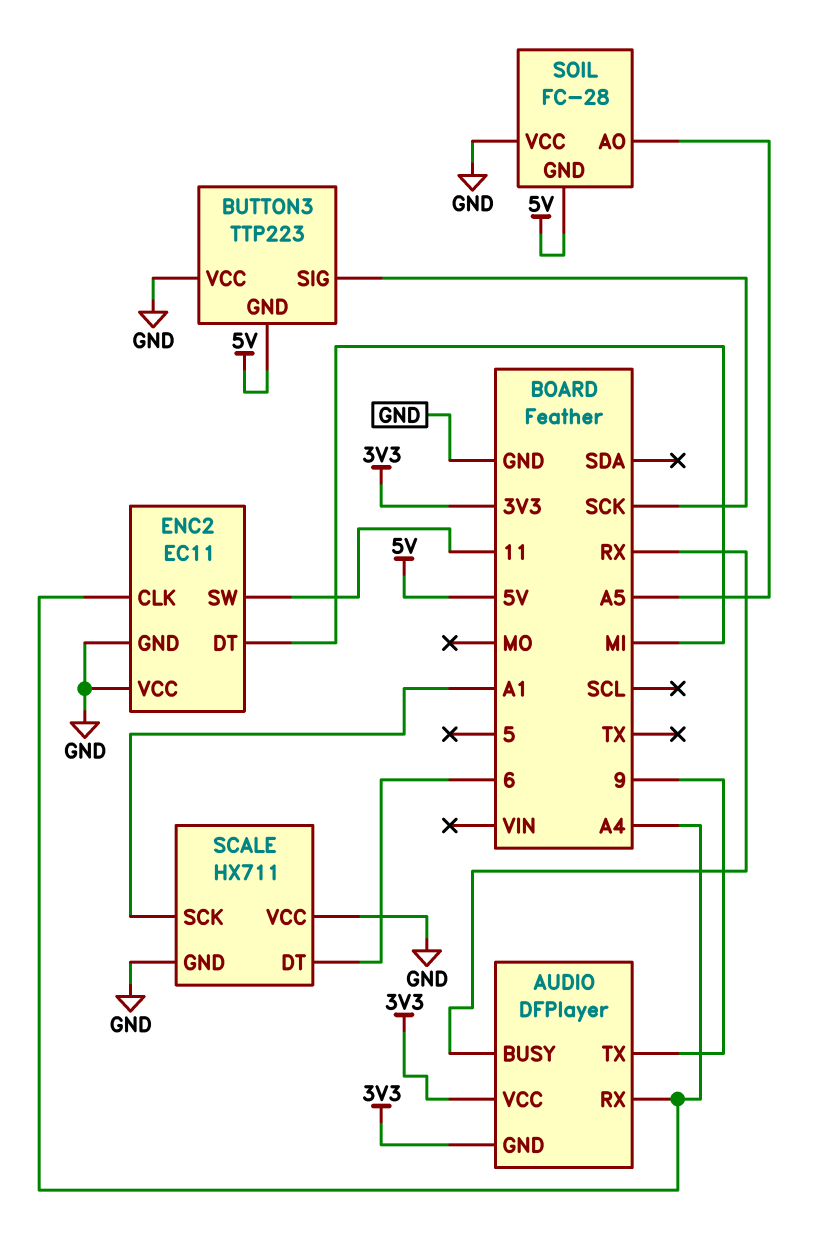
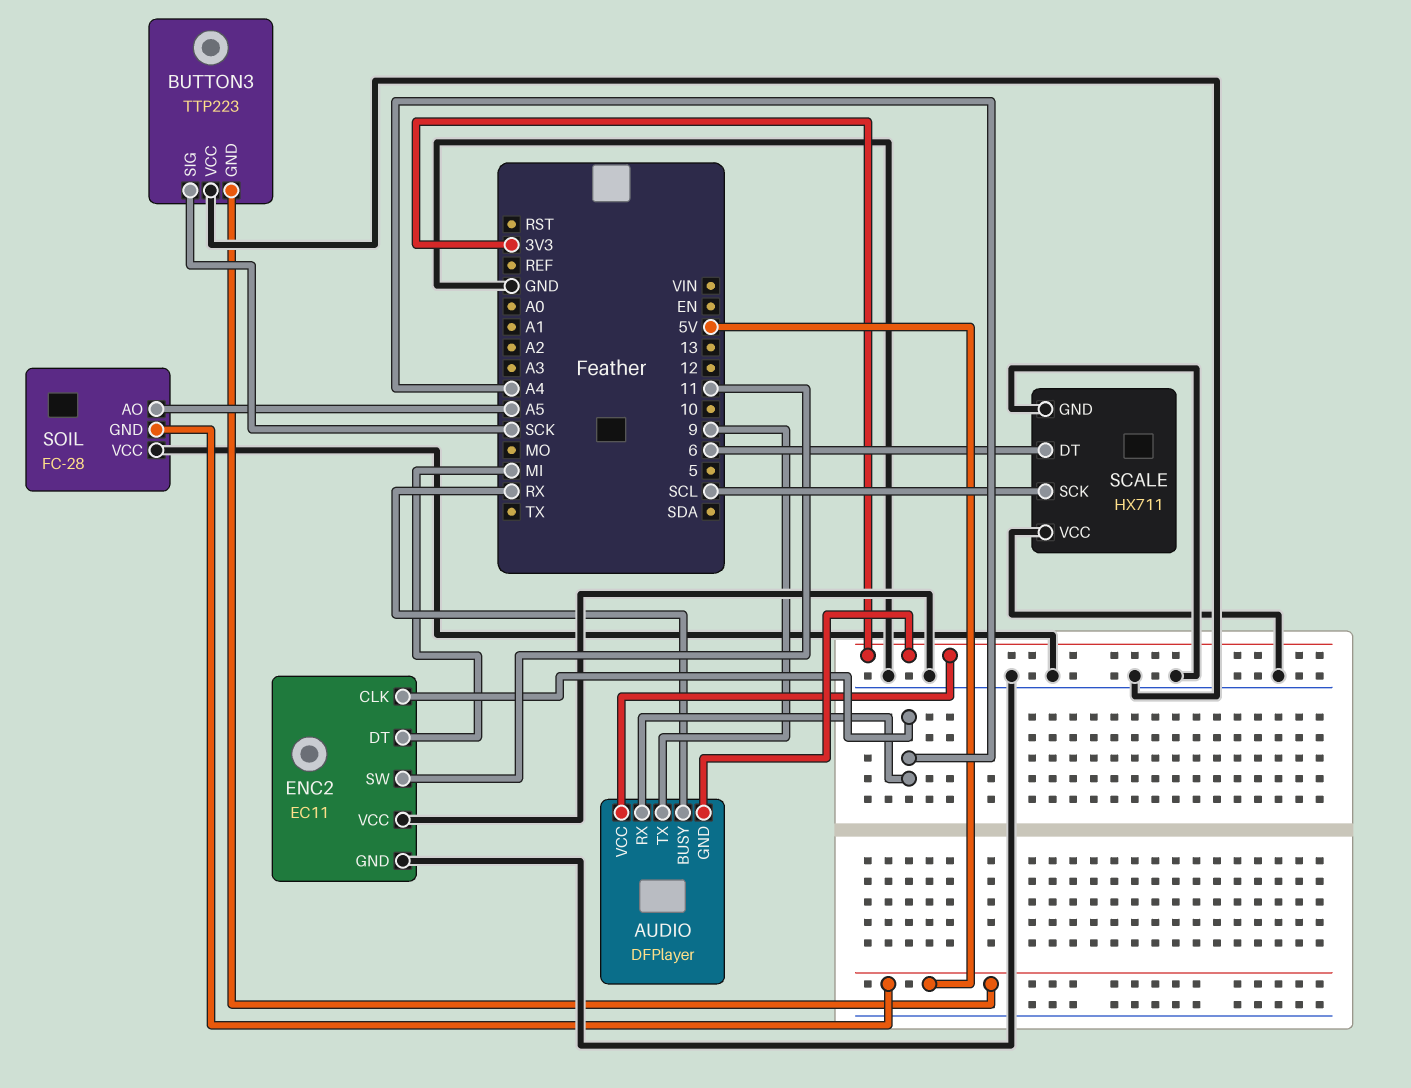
SCALE pin SCK: A1 -> SCL

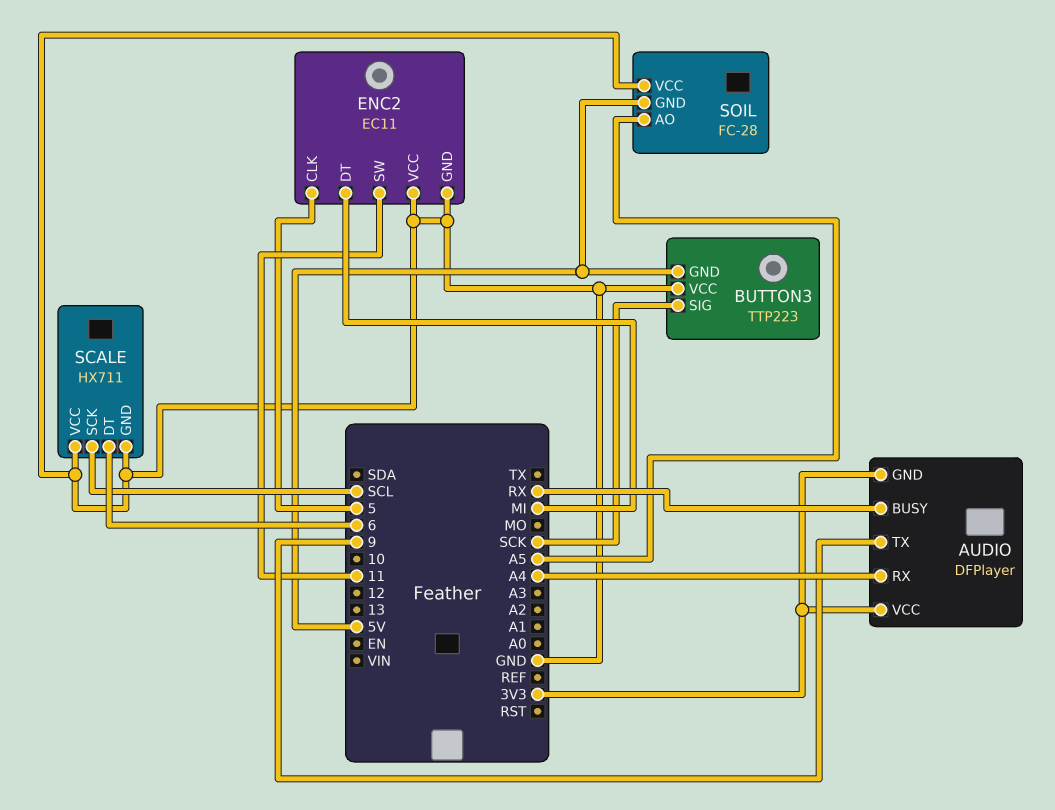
ENC2 pin CLK: A4 -> 5

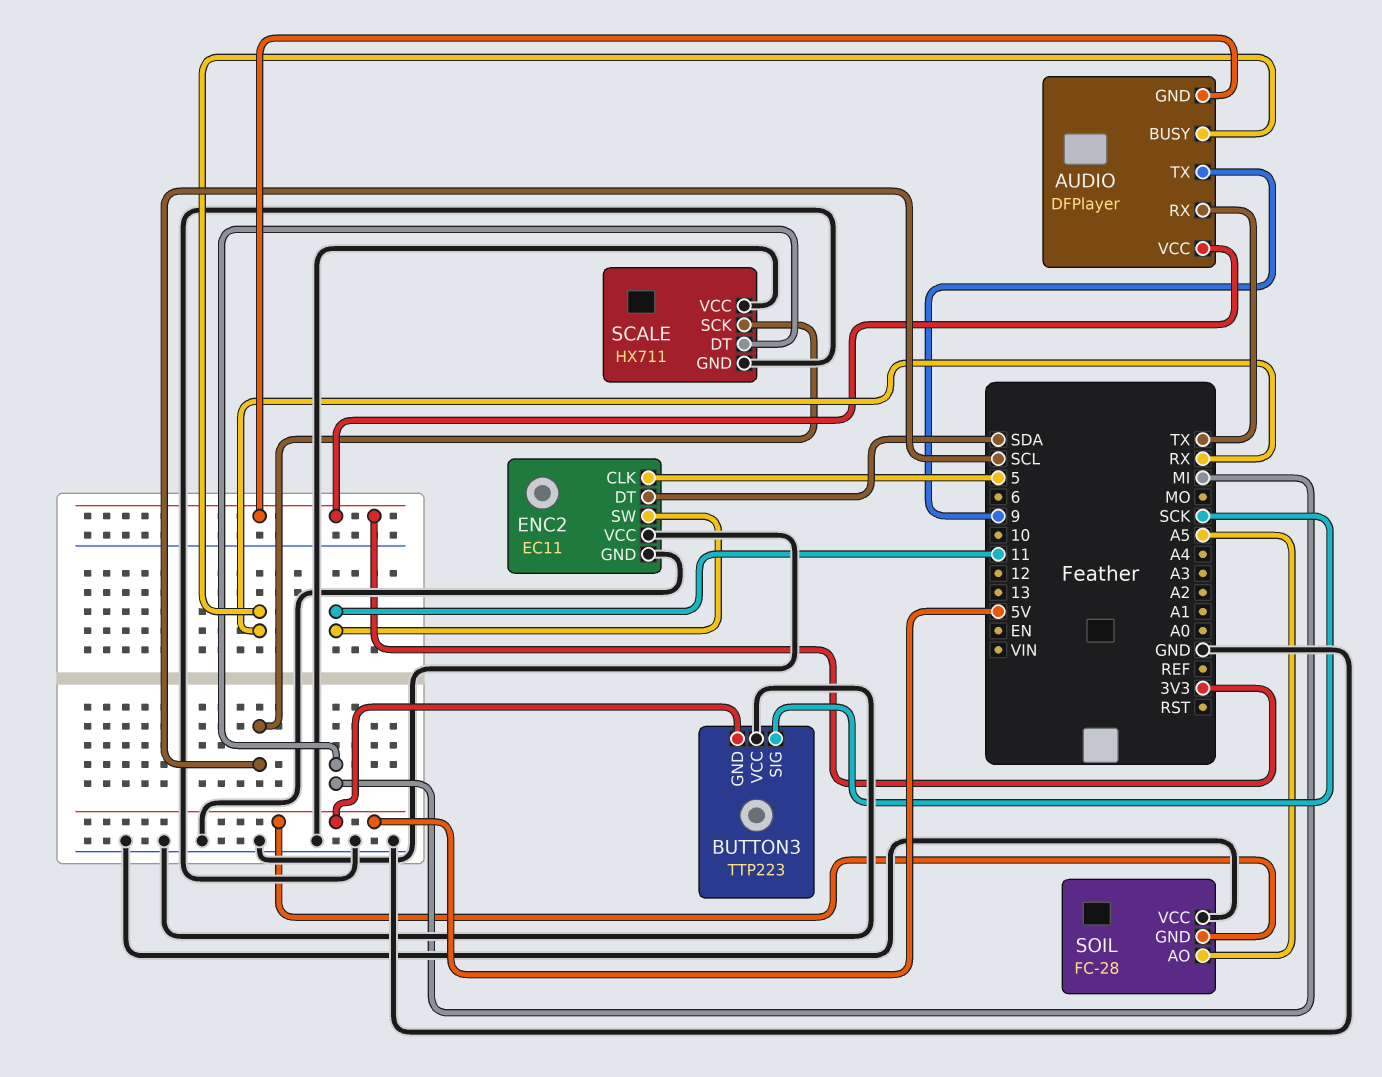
AUDIO pin RX: A4 -> TX
ENC2 pin DT: MI -> SDA
SCALE pin DT: 6 -> MI

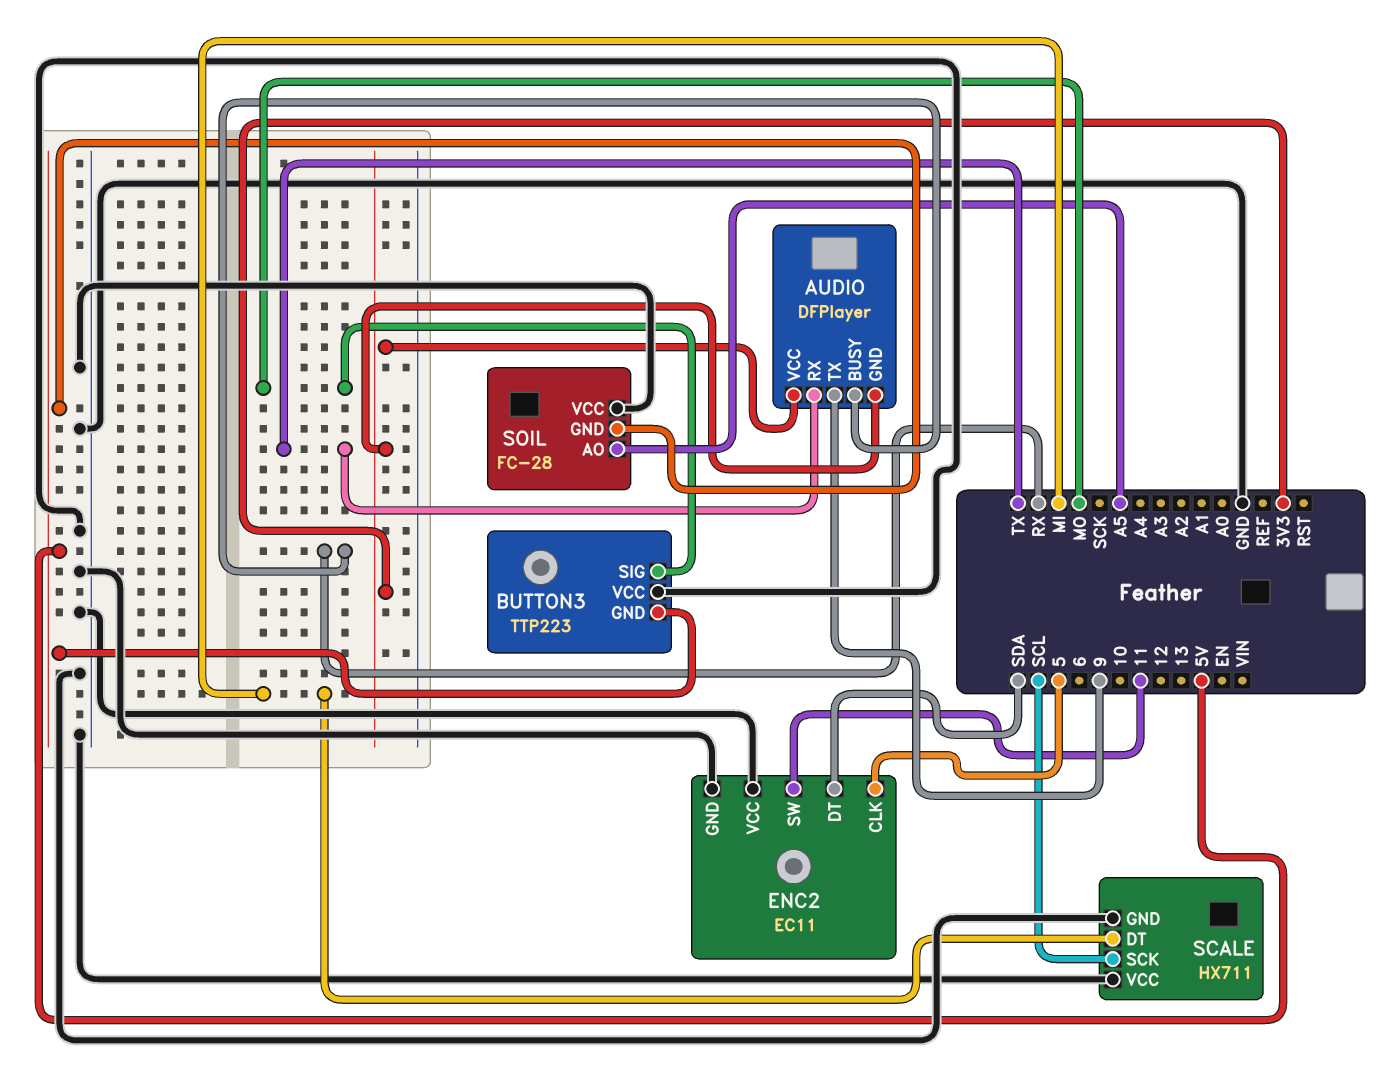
BUTTON3 pin SIG: SCK -> MO

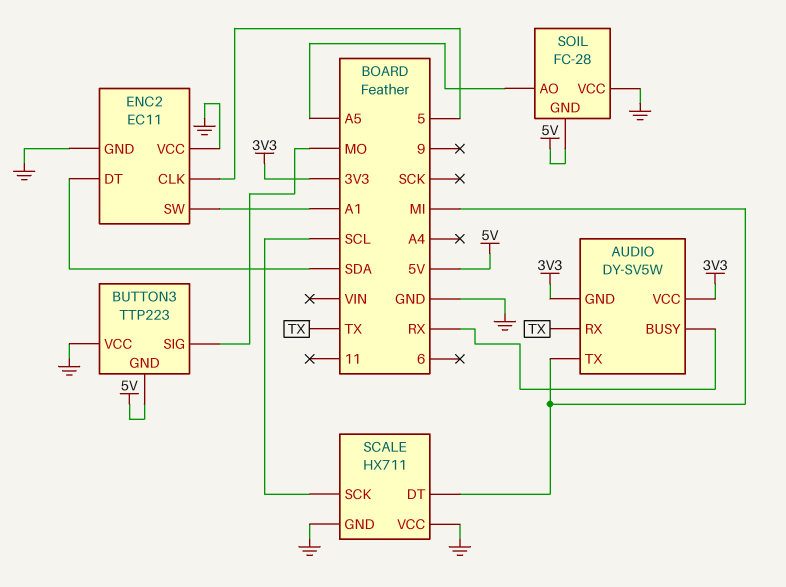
AUDIO: DFPlayer -> DY-SV5W
AUDIO pin TX: 9 -> MI
ENC2 pin SW: 11 -> A1

